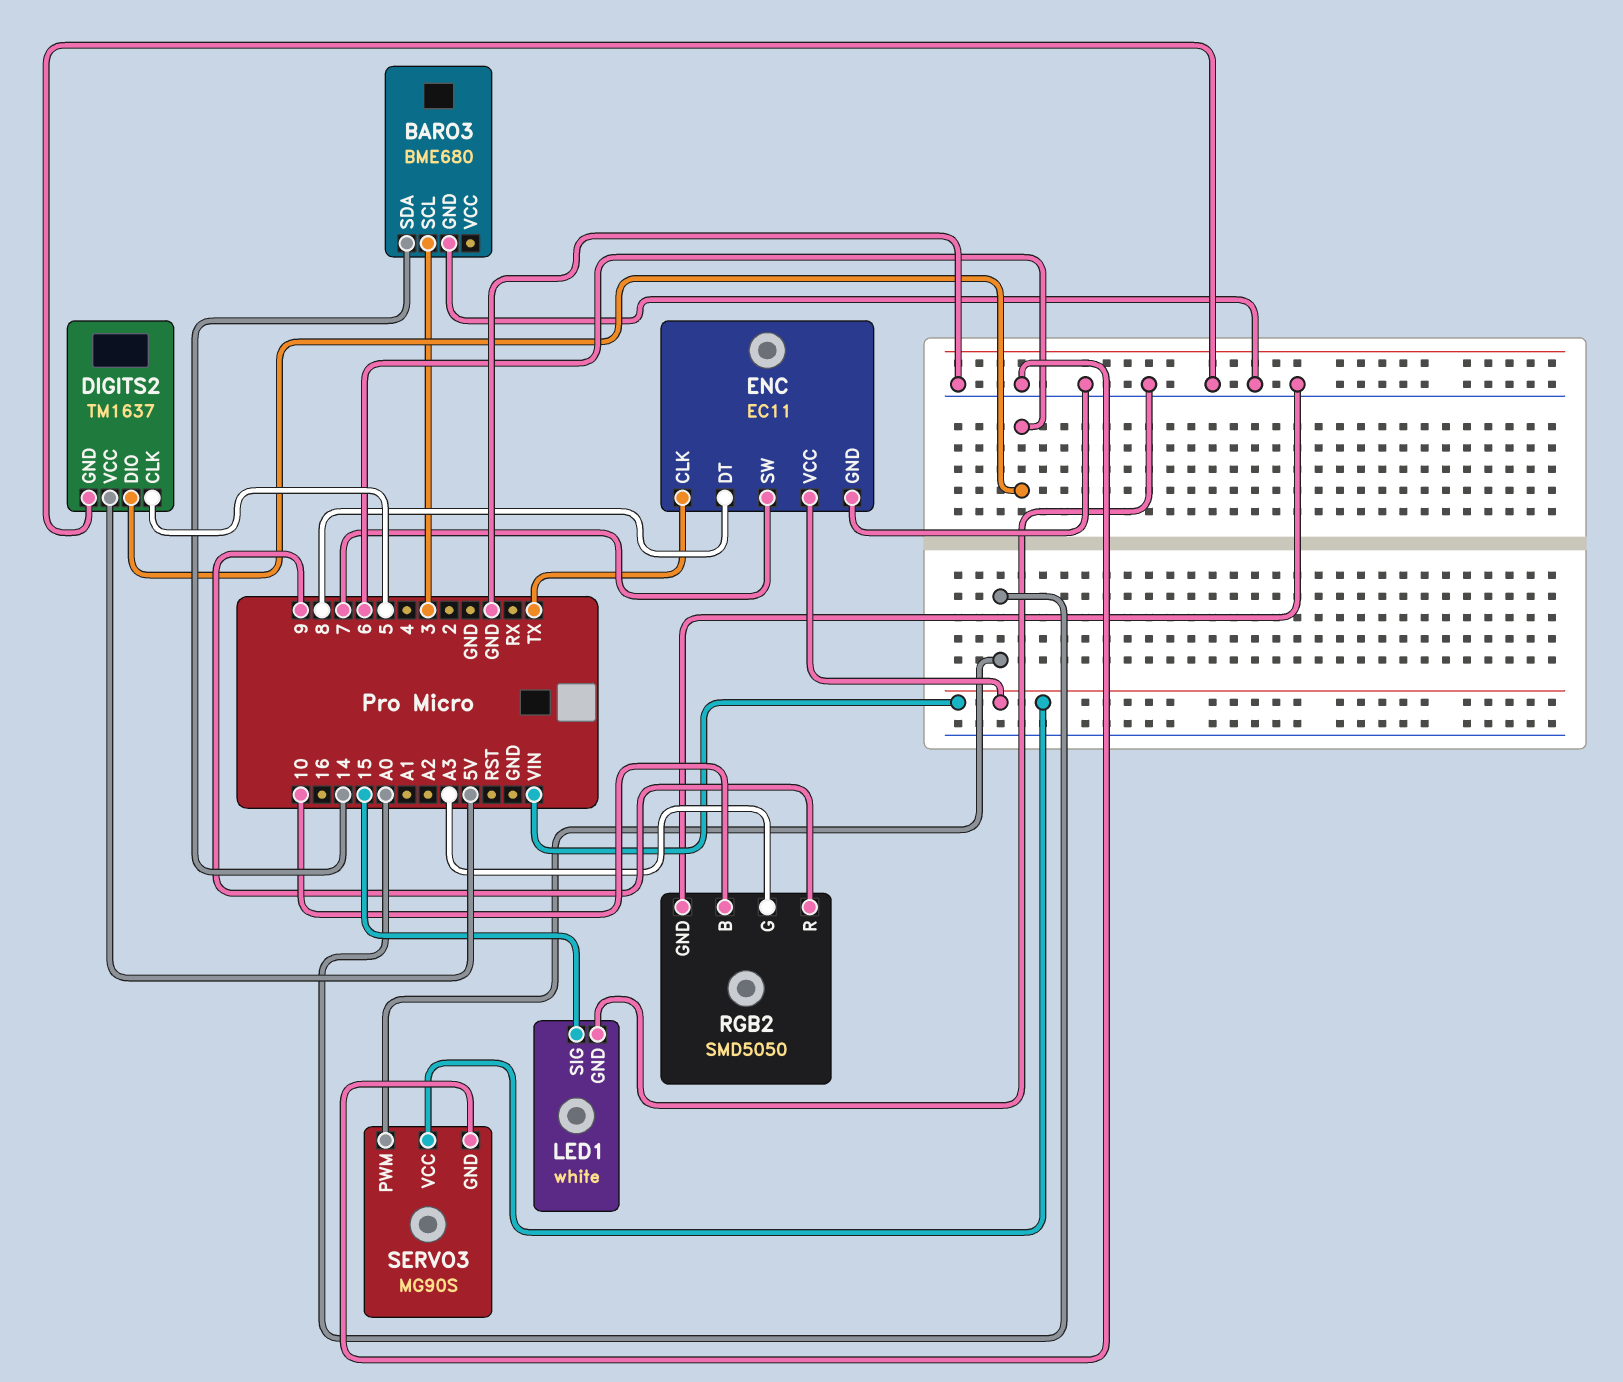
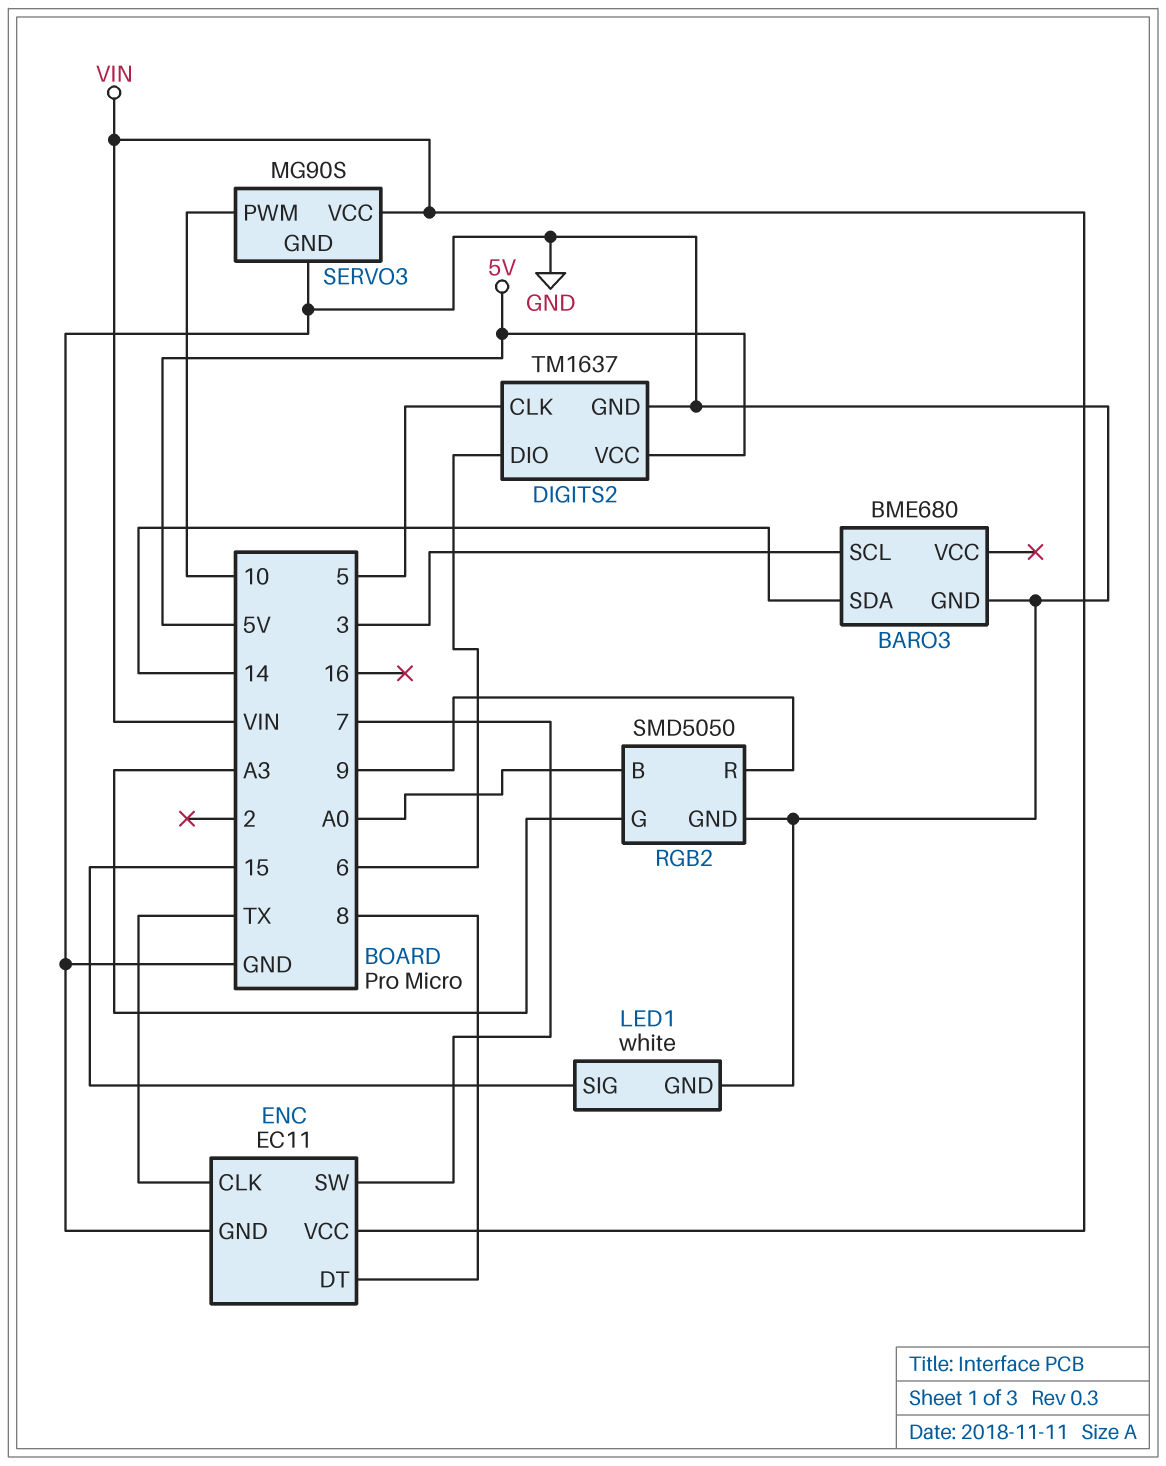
RGB2 pin B: 10 -> A0
SERVO3 pin PWM: A0 -> 10

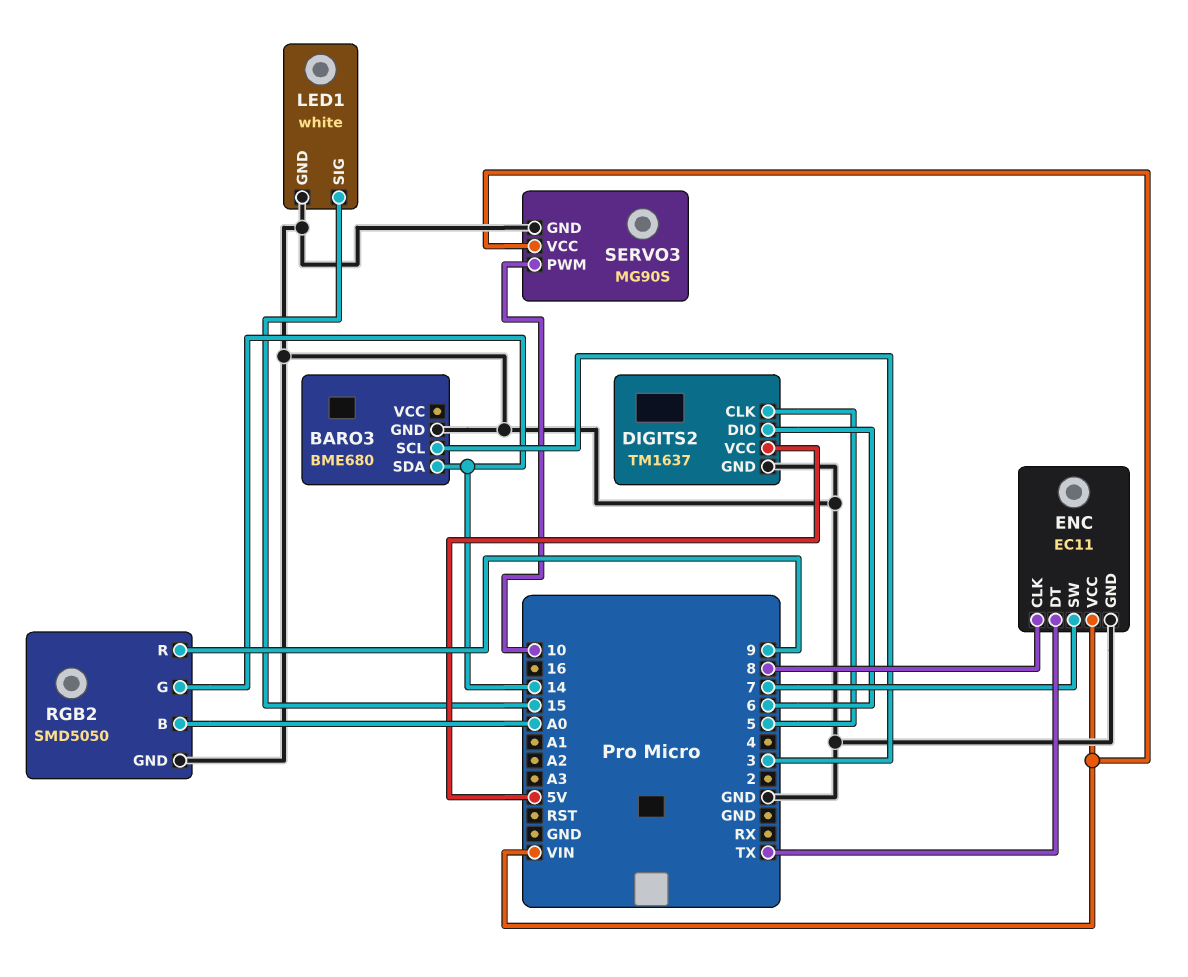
ENC pin CLK: TX -> 8
ENC pin DT: 8 -> TX
RGB2 pin G: A3 -> 14

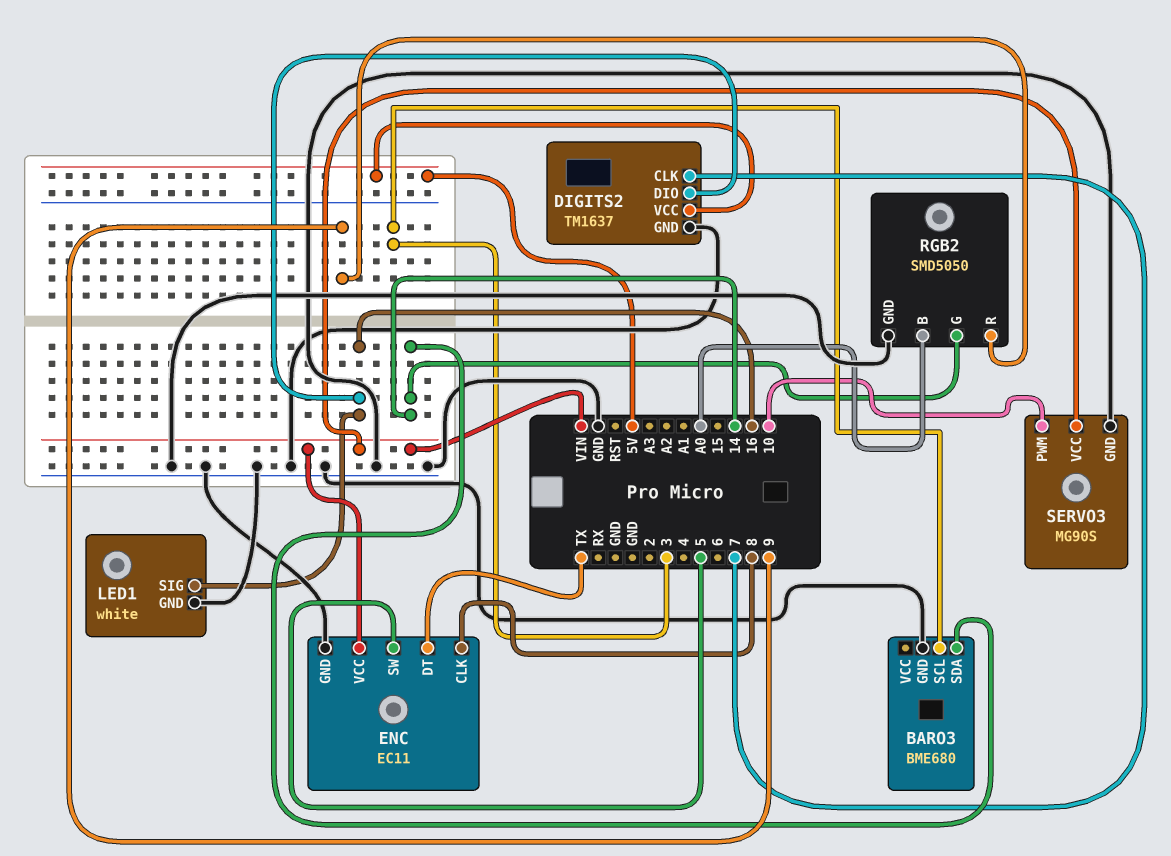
DIGITS2 pin CLK: 5 -> 7
DIGITS2 pin DIO: 6 -> 16
ENC pin SW: 7 -> 5
LED1 pin SIG: 15 -> 16

